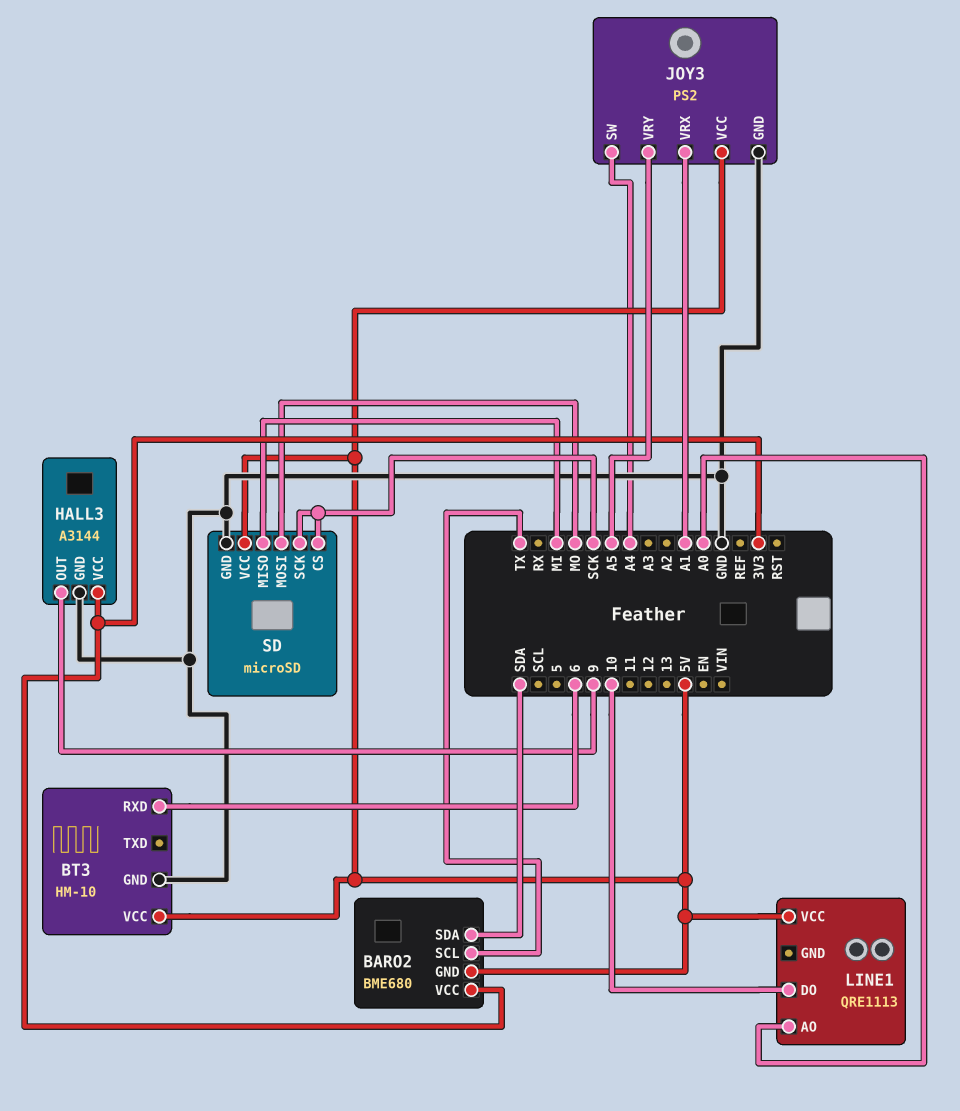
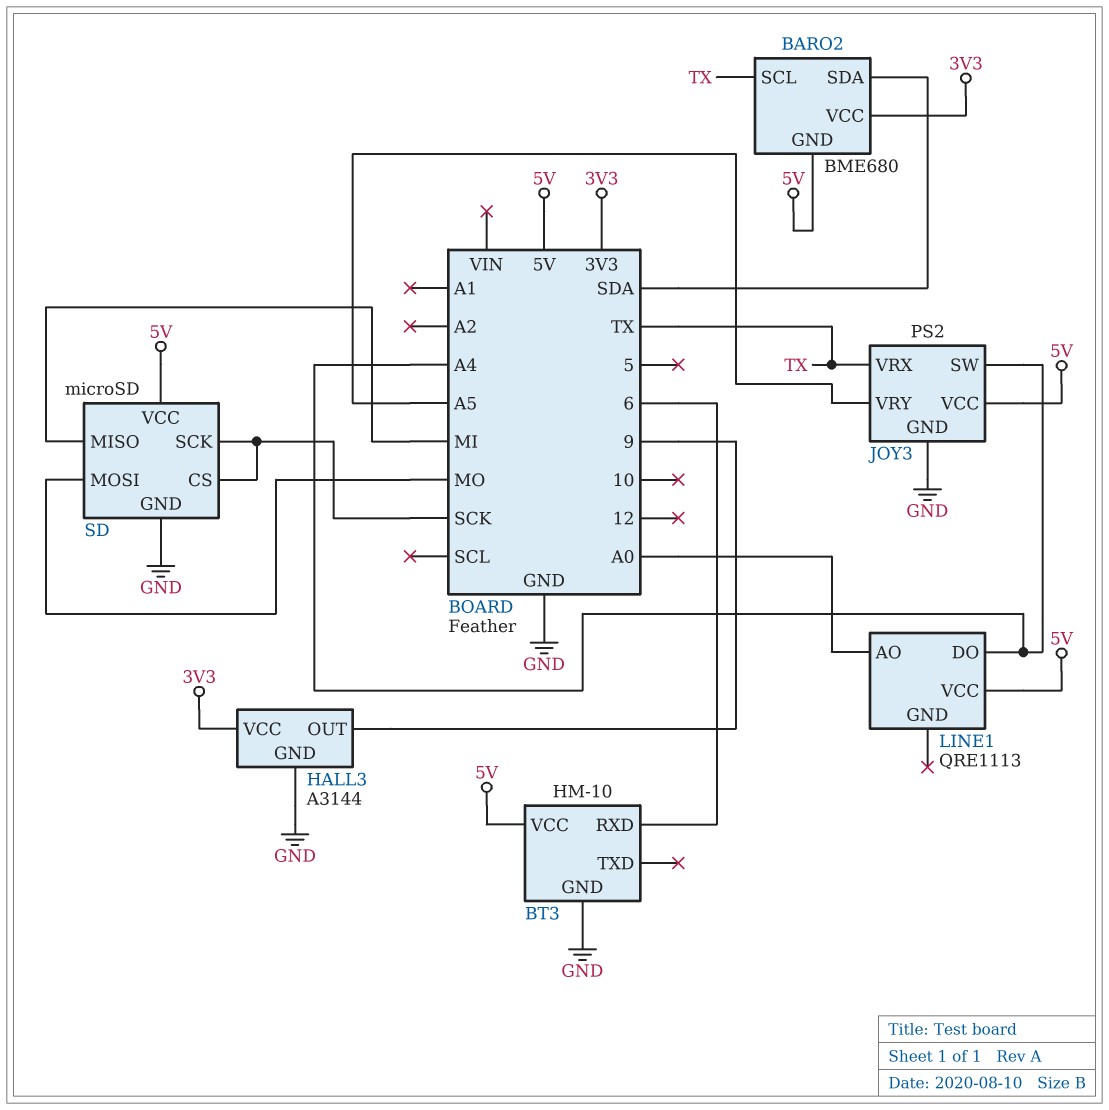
JOY3 pin VRX: A1 -> TX
LINE1 pin DO: 10 -> A4

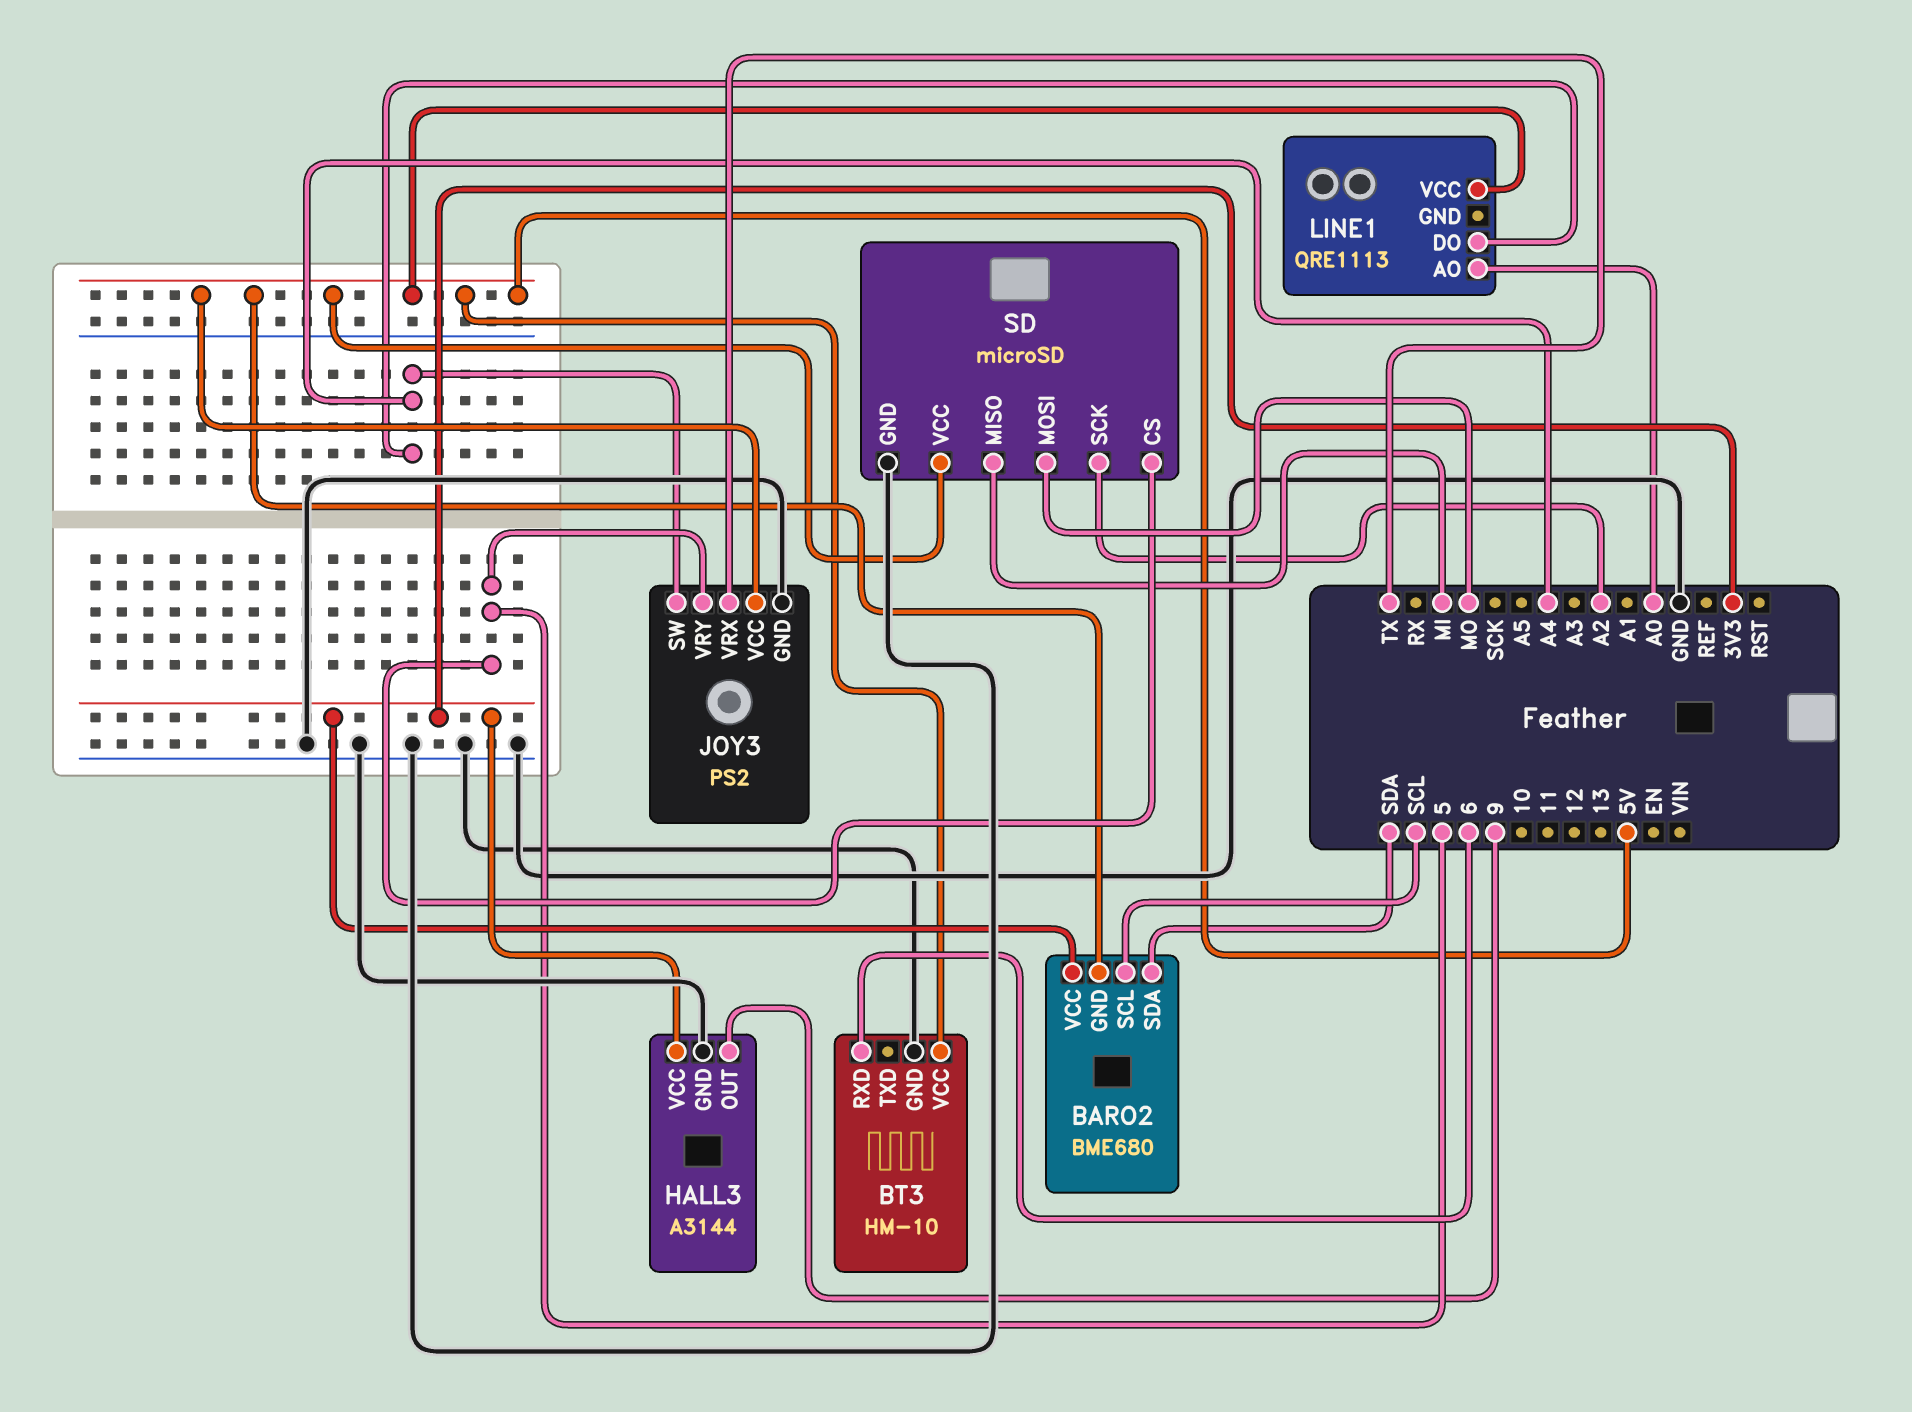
BARO2 pin SCL: TX -> SCL
JOY3 pin VRY: A5 -> 5
SD pin CS: SCK -> 5
SD pin SCK: SCK -> A2

